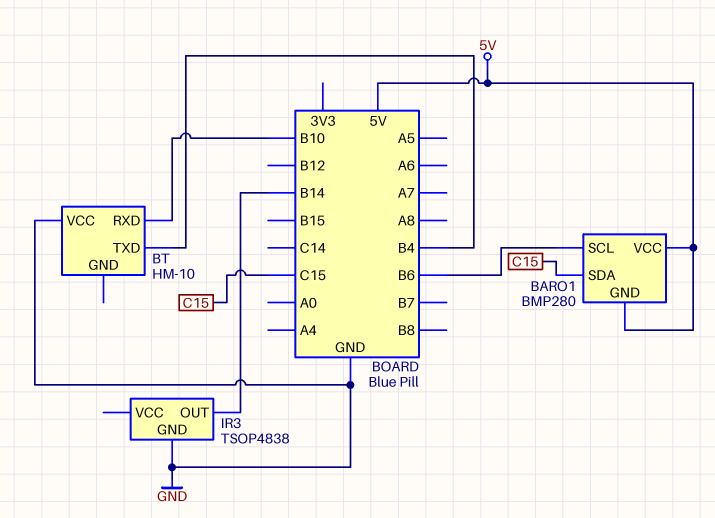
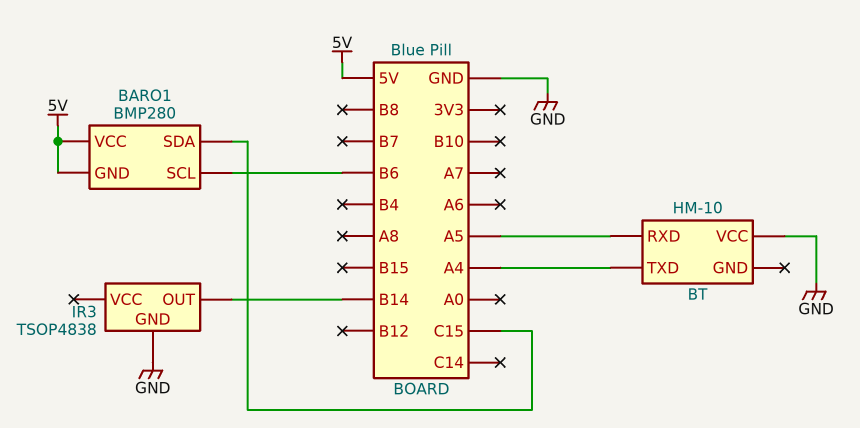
BT pin RXD: B10 -> A5
BT pin TXD: B4 -> A4

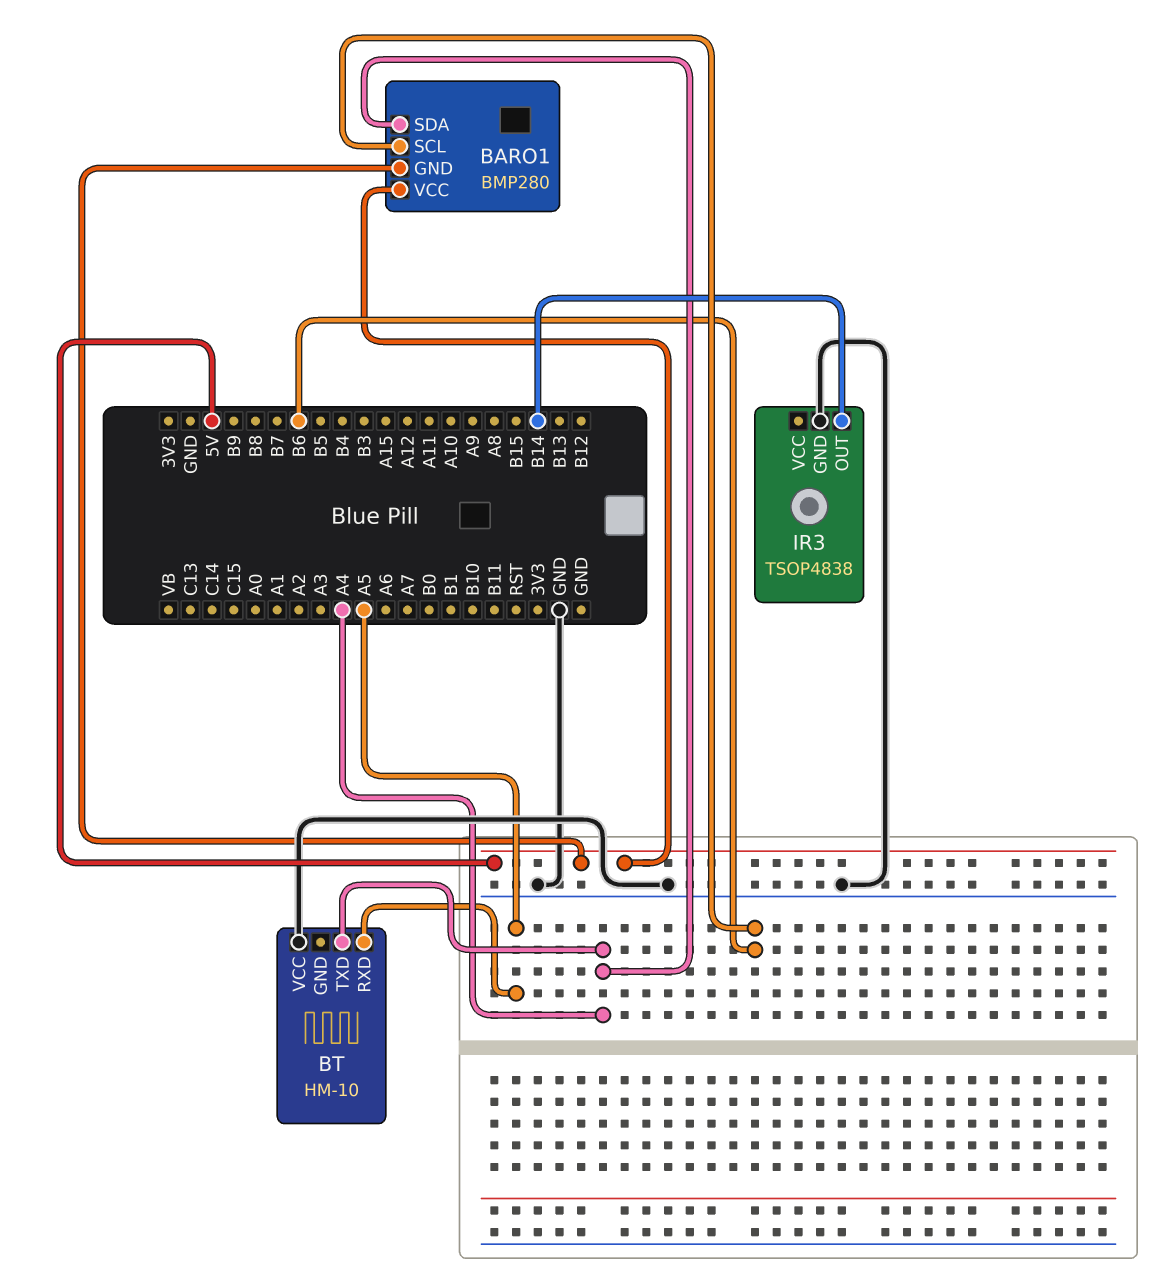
BARO1 pin SDA: C15 -> A4

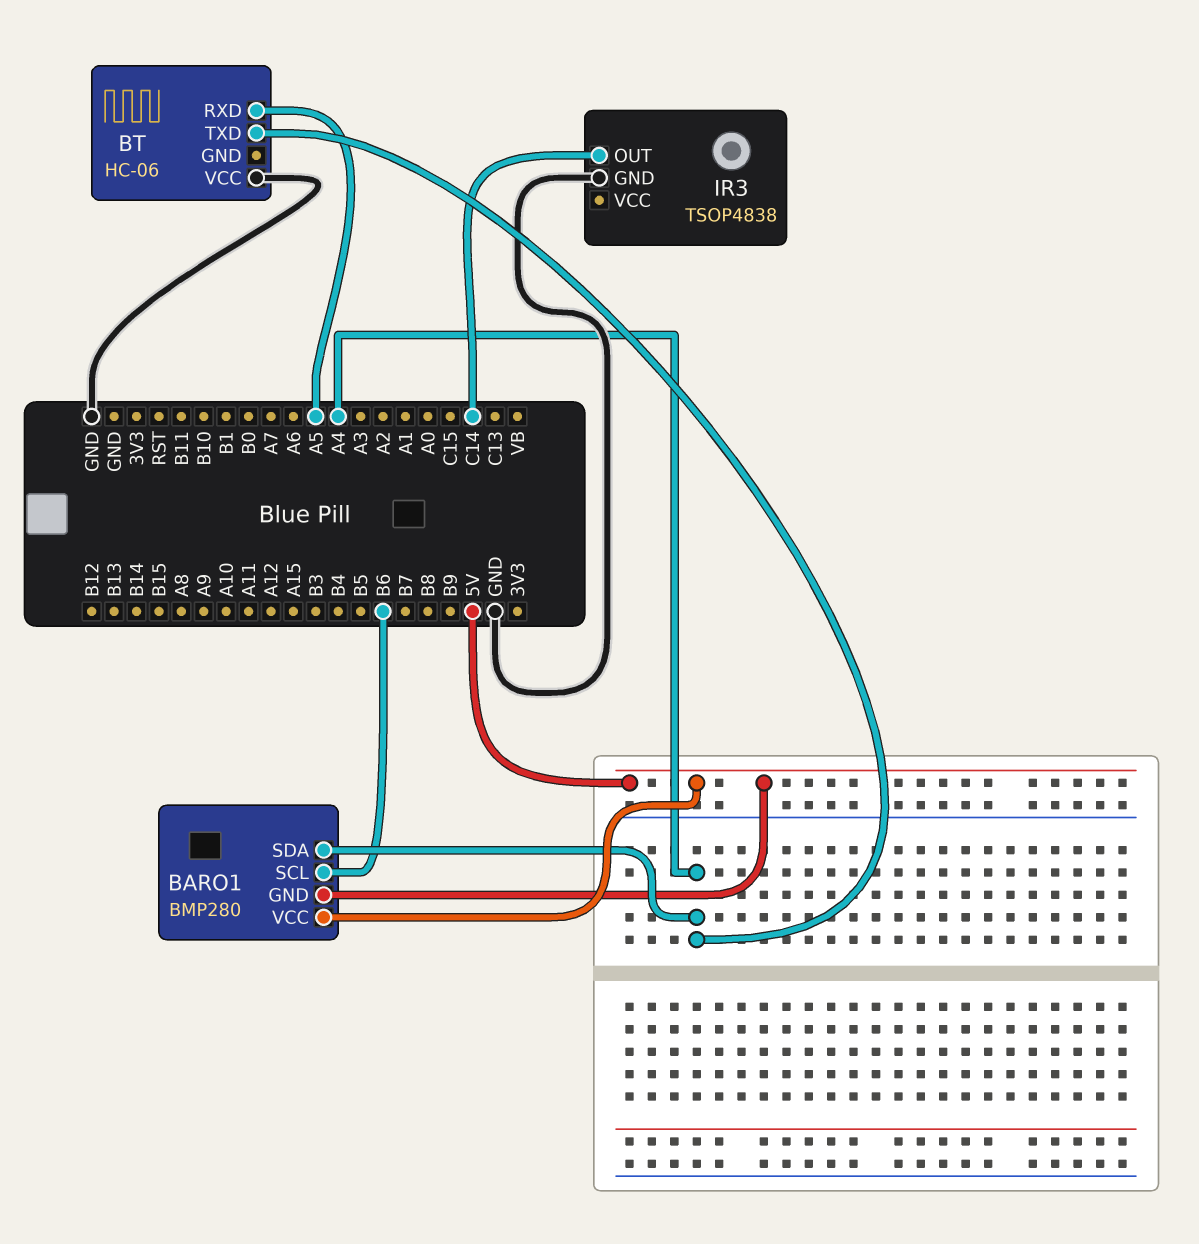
BT: HM-10 -> HC-06
IR3 pin OUT: B14 -> C14

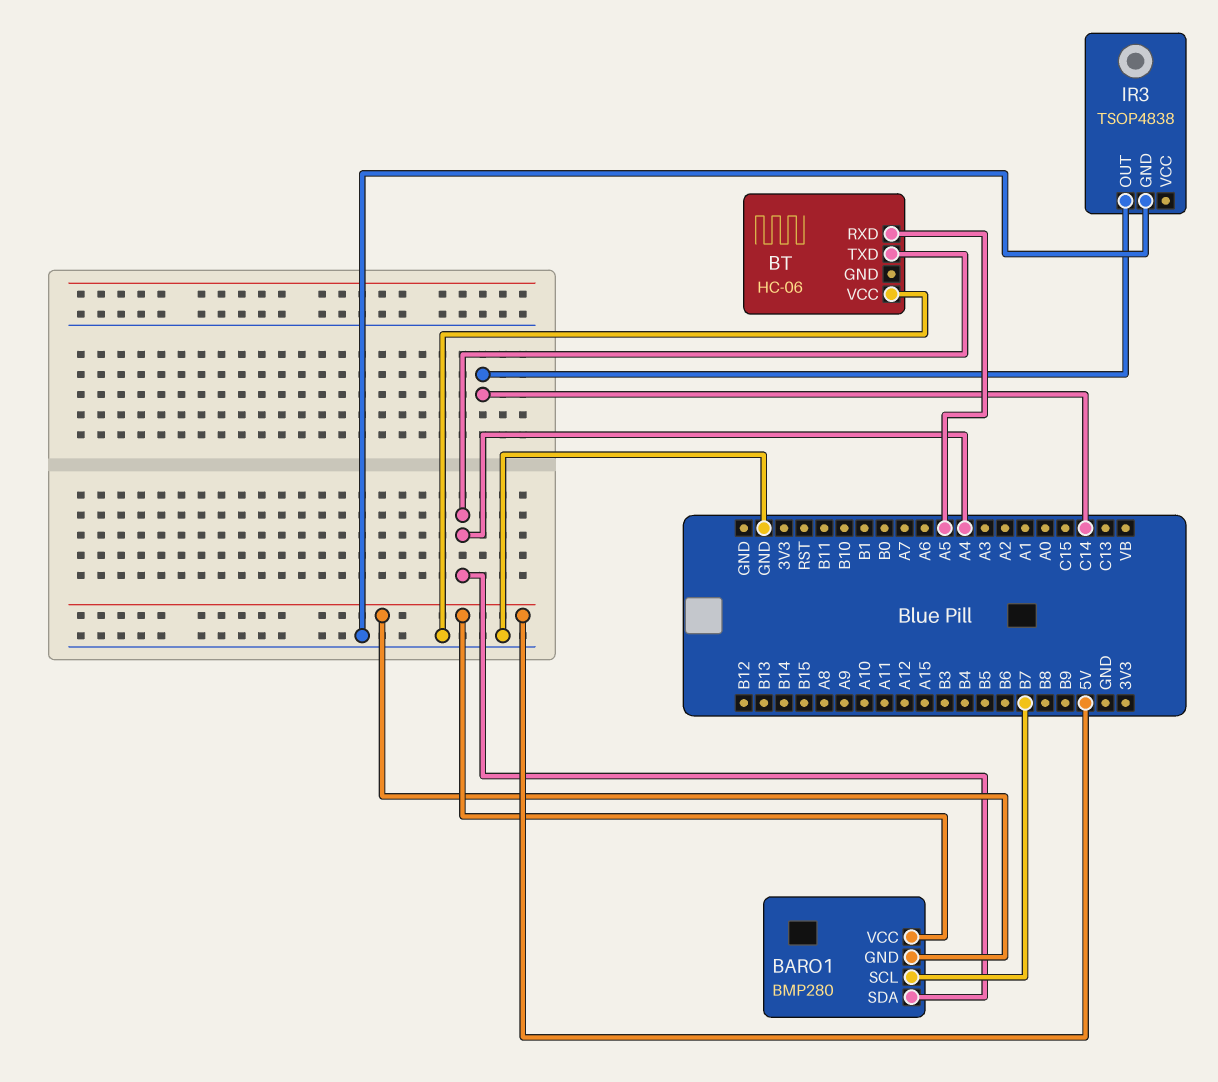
BARO1 pin SCL: B6 -> B7

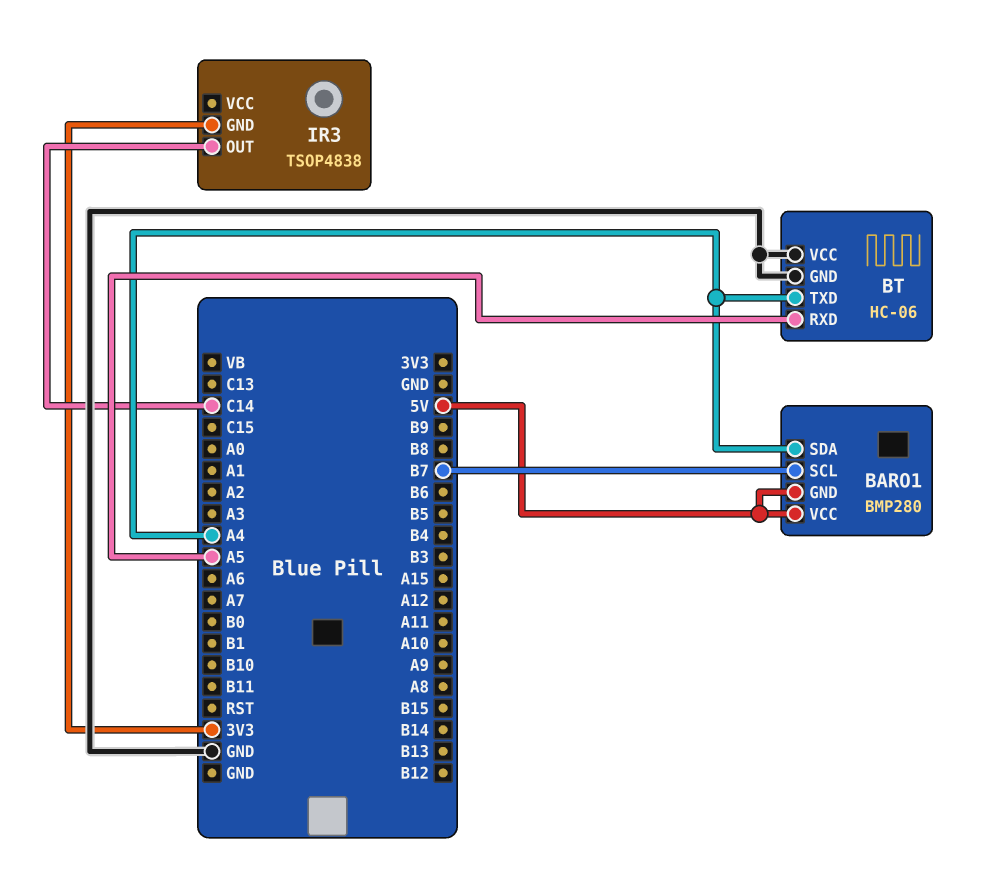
BT pin GND: none -> GND
IR3 pin GND: GND -> 3V3

